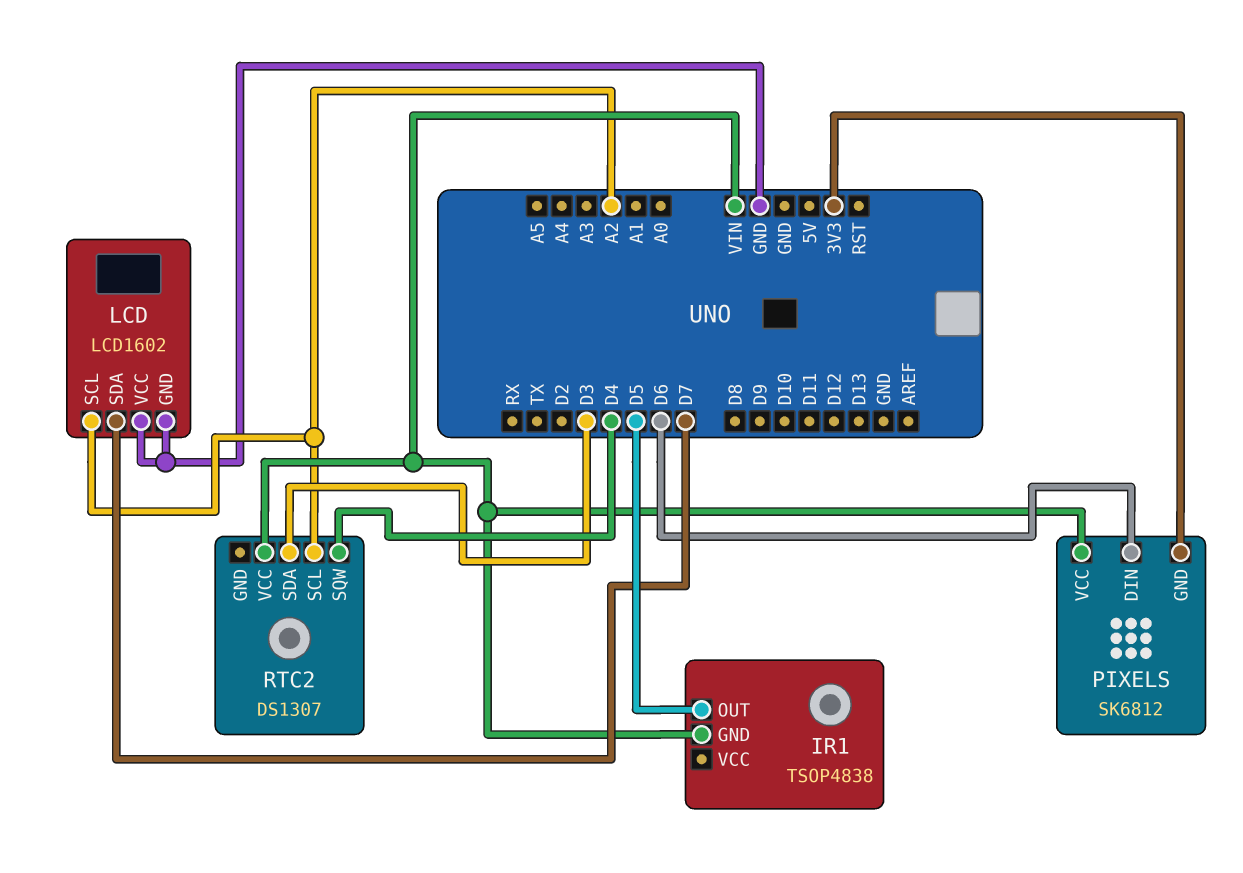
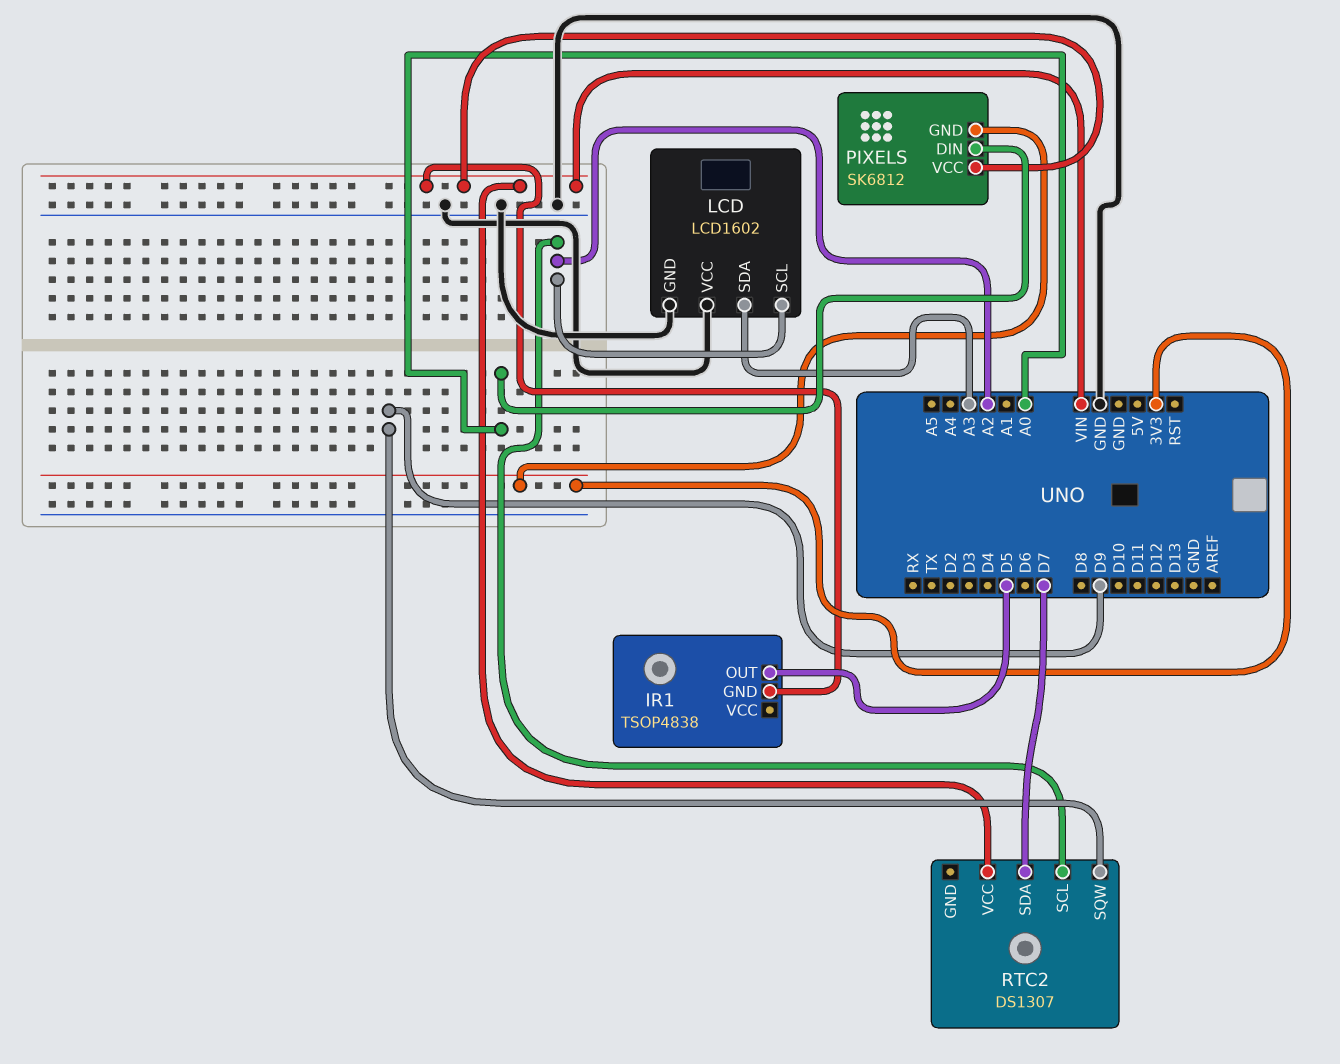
LCD pin SDA: D7 -> A3
PIXELS pin DIN: D6 -> A0
RTC2 pin SDA: D3 -> D7
RTC2 pin SQW: D4 -> D9

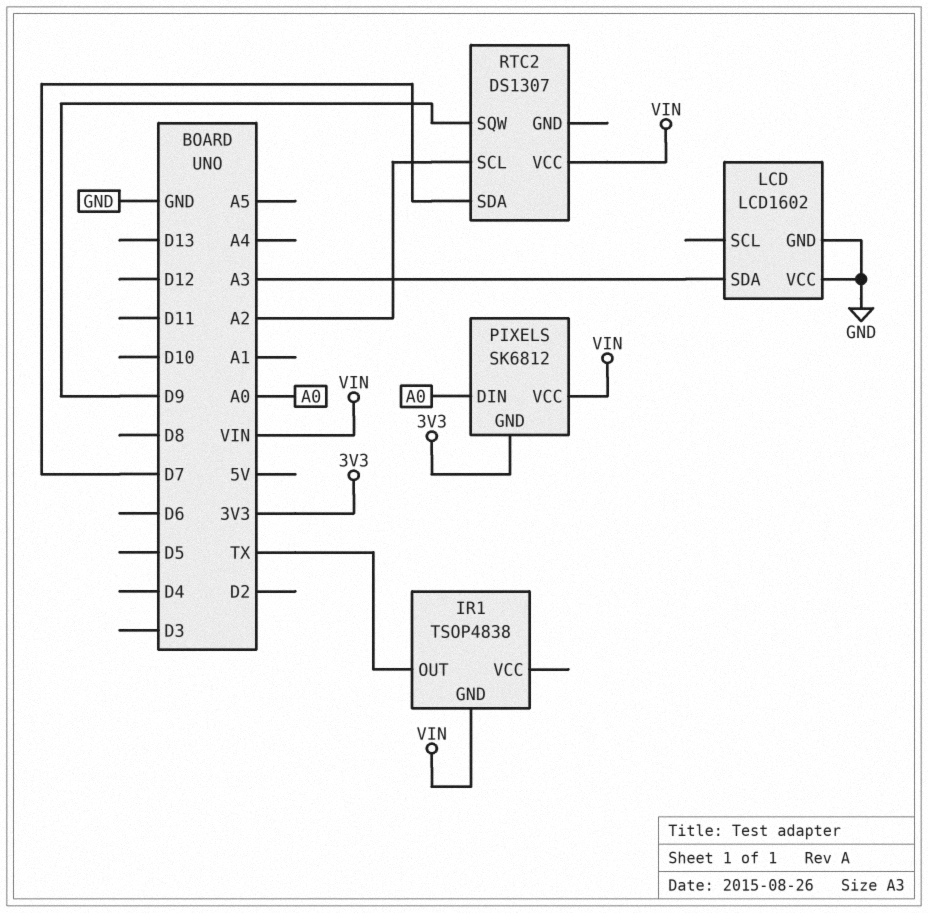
IR1 pin OUT: D5 -> TX
LCD pin SCL: A2 -> none

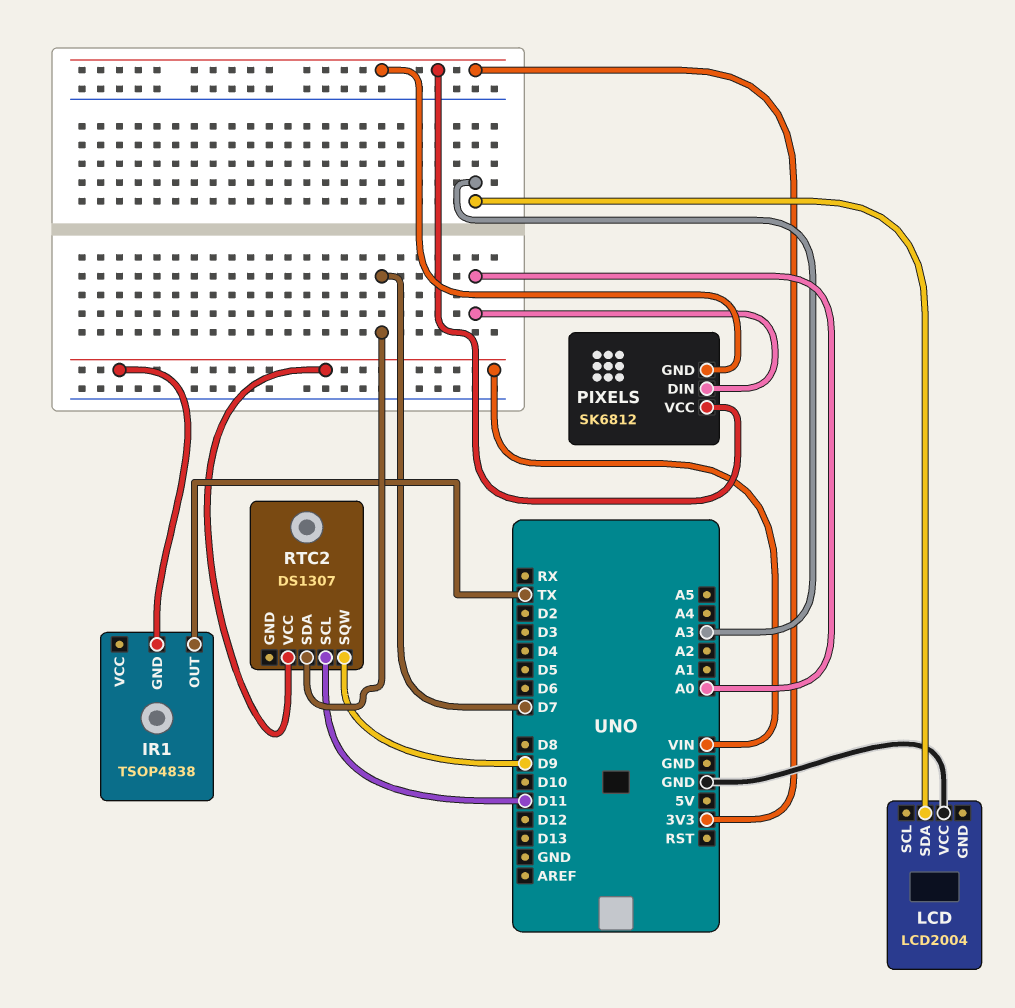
LCD: LCD1602 -> LCD2004
LCD pin GND: GND -> none
PIXELS pin VCC: VIN -> 3V3
RTC2 pin SCL: A2 -> D11

